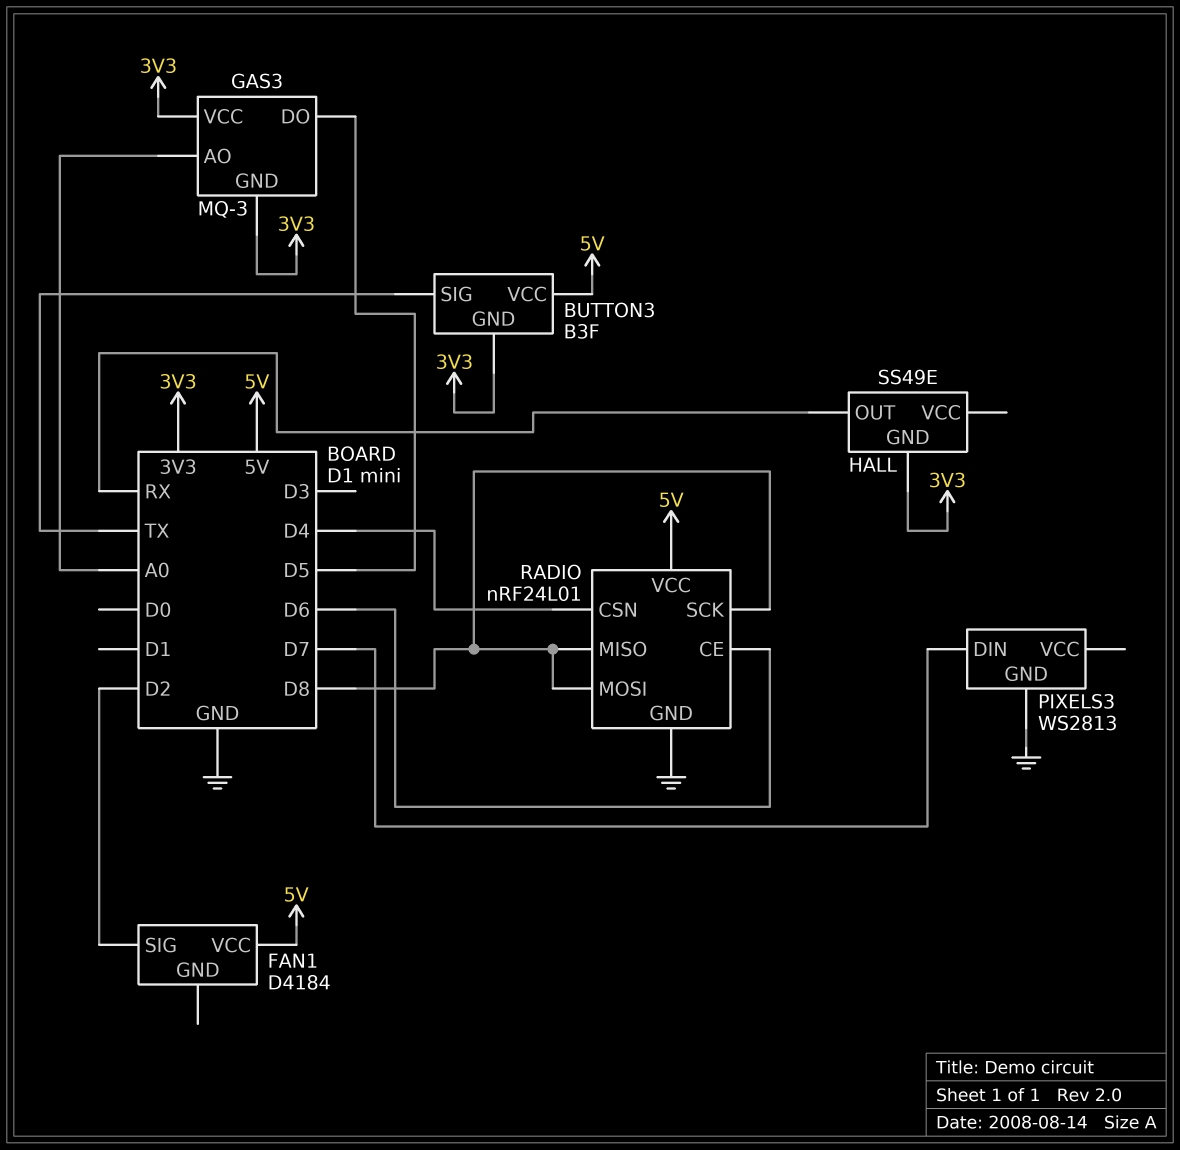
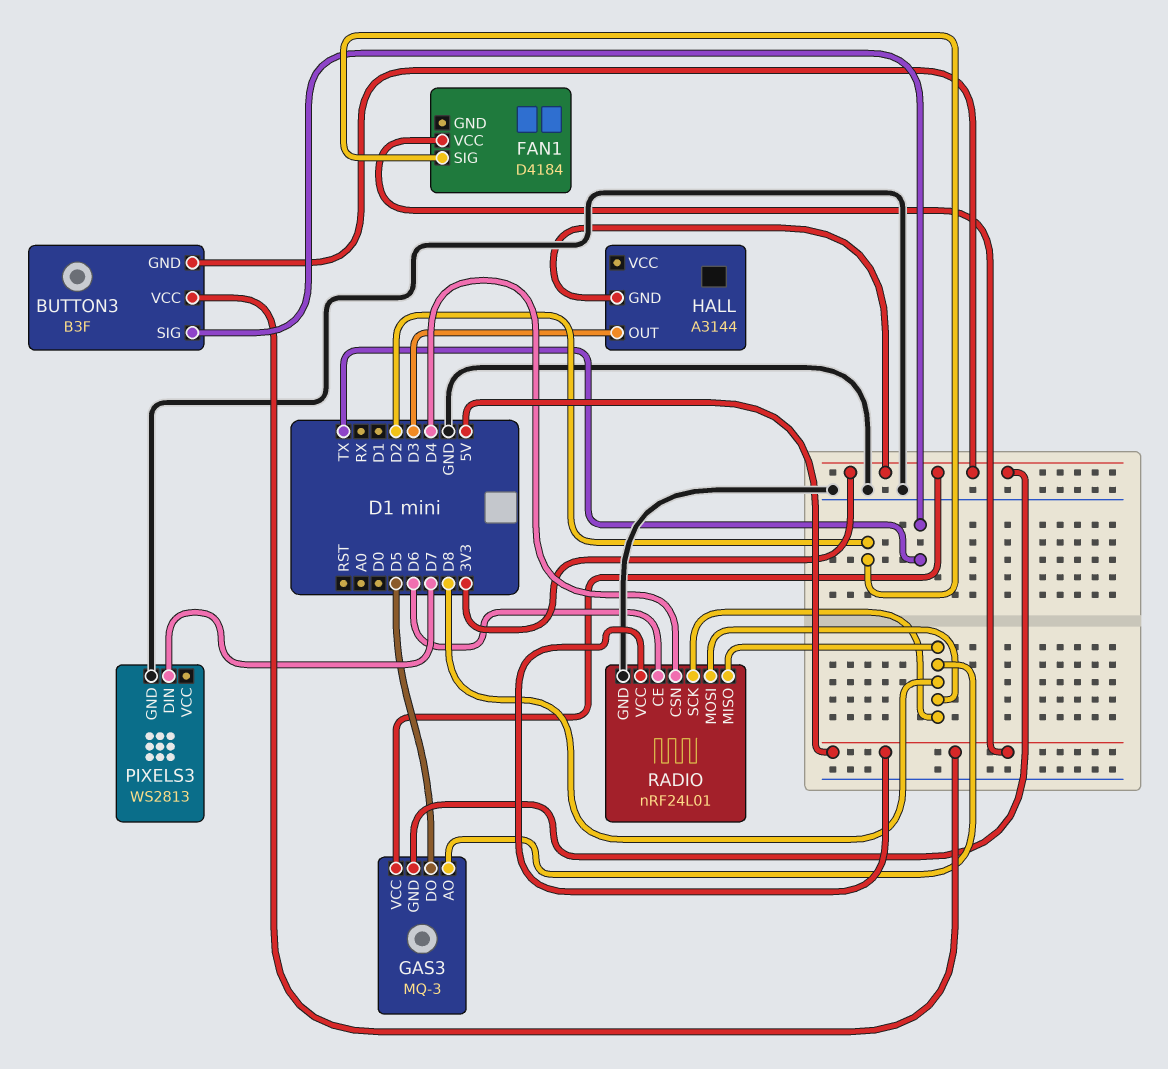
GAS3 pin AO: A0 -> D8
HALL: SS49E -> A3144
HALL pin OUT: RX -> D3

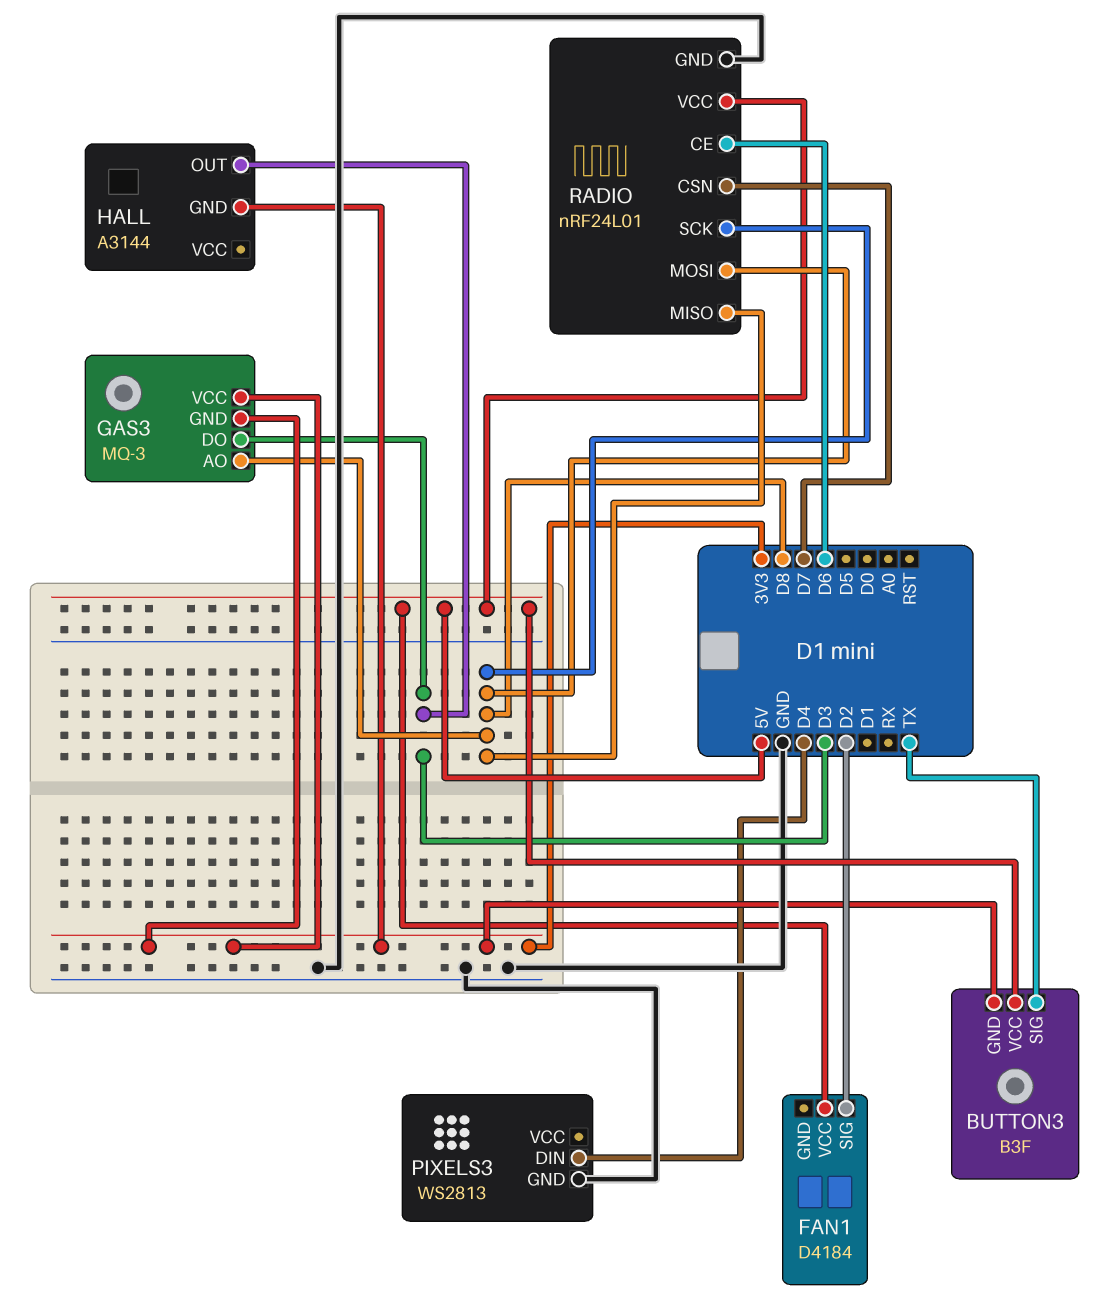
GAS3 pin DO: D5 -> D3
PIXELS3 pin DIN: D7 -> D4
RADIO pin CSN: D4 -> D7

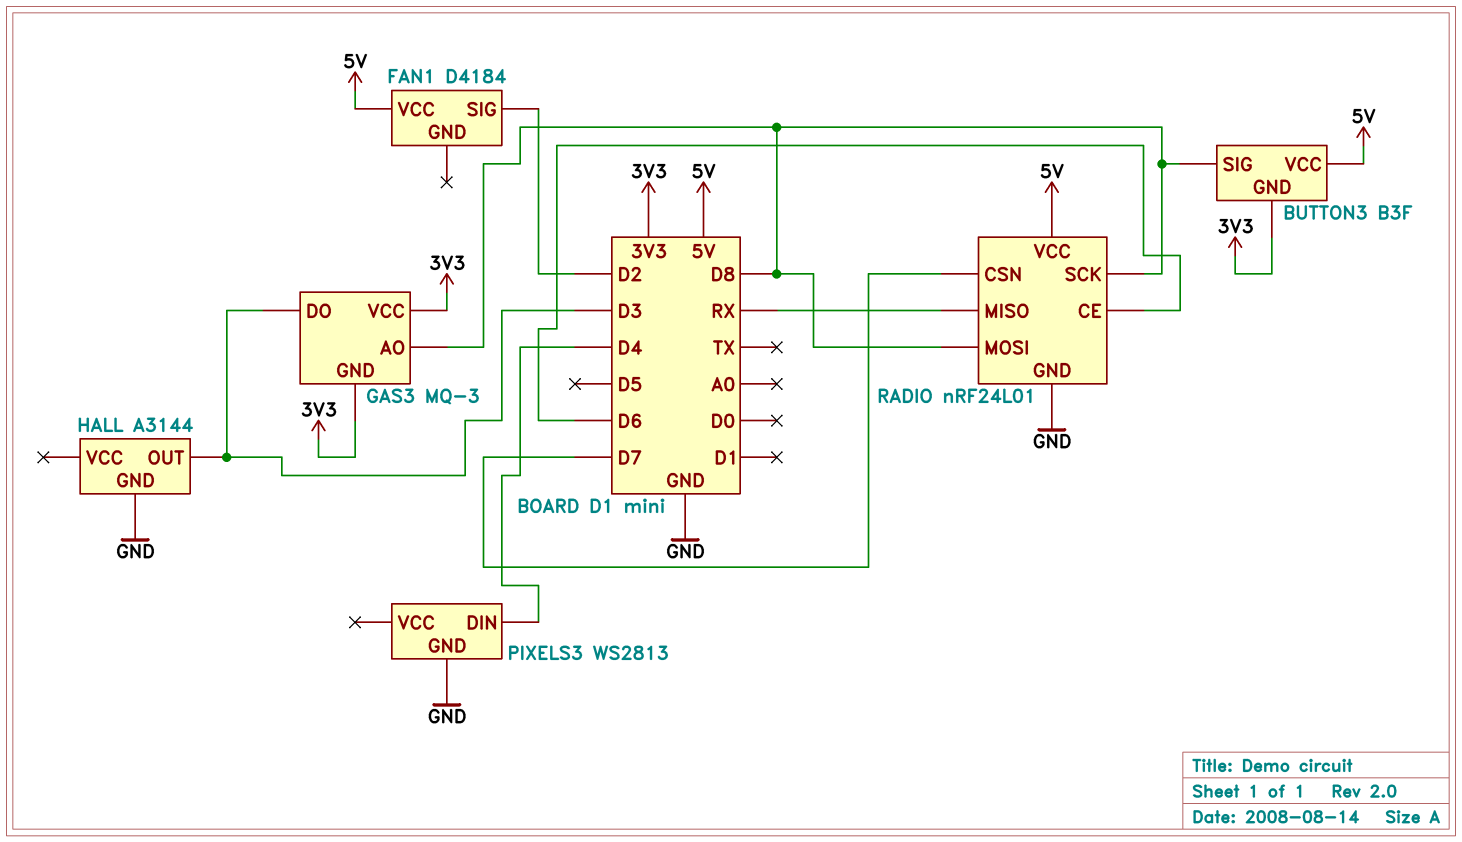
BUTTON3 pin SIG: TX -> D8
HALL pin GND: 3V3 -> GND
RADIO pin MISO: D8 -> RX

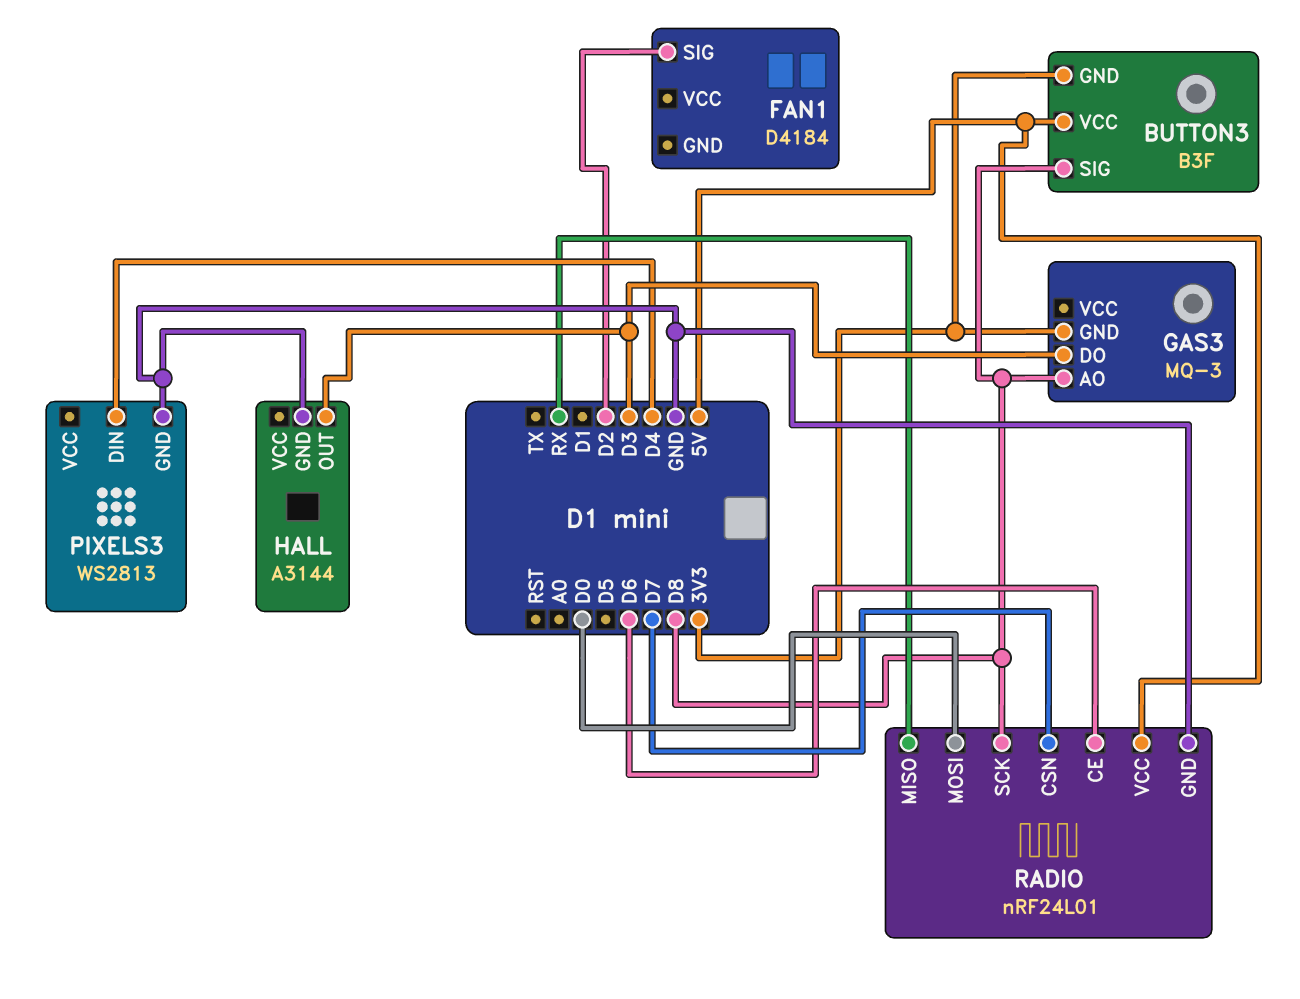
FAN1 pin VCC: 5V -> none
GAS3 pin VCC: 3V3 -> none
RADIO pin MOSI: D8 -> D0

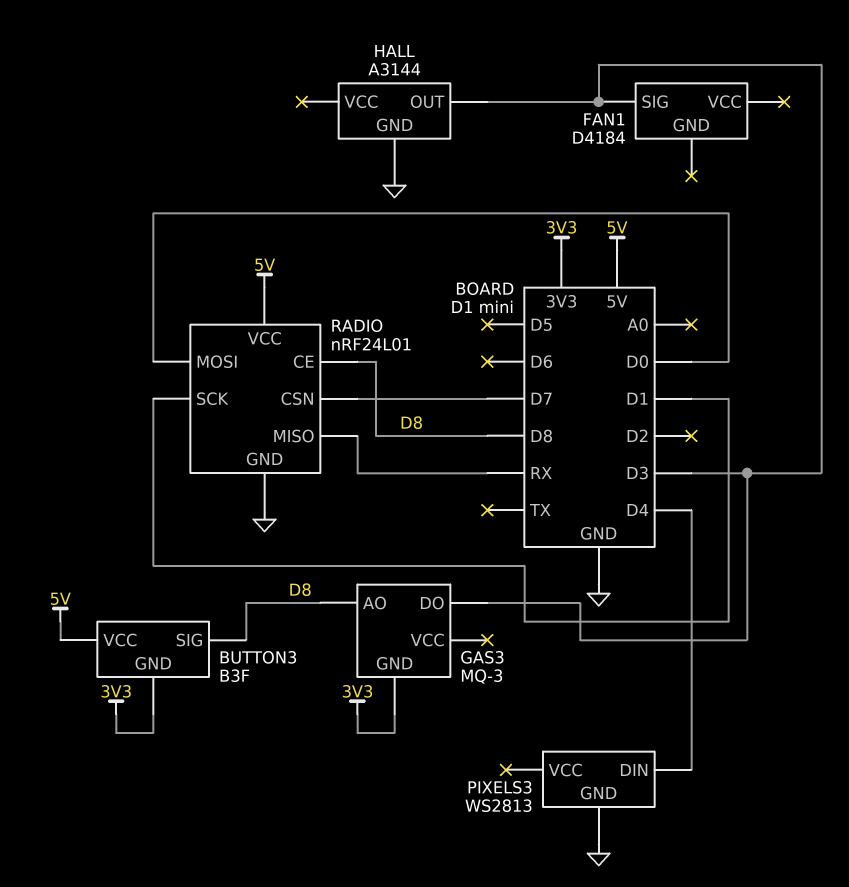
FAN1 pin SIG: D2 -> D3
RADIO pin CE: D6 -> D8
RADIO pin SCK: D8 -> D1

